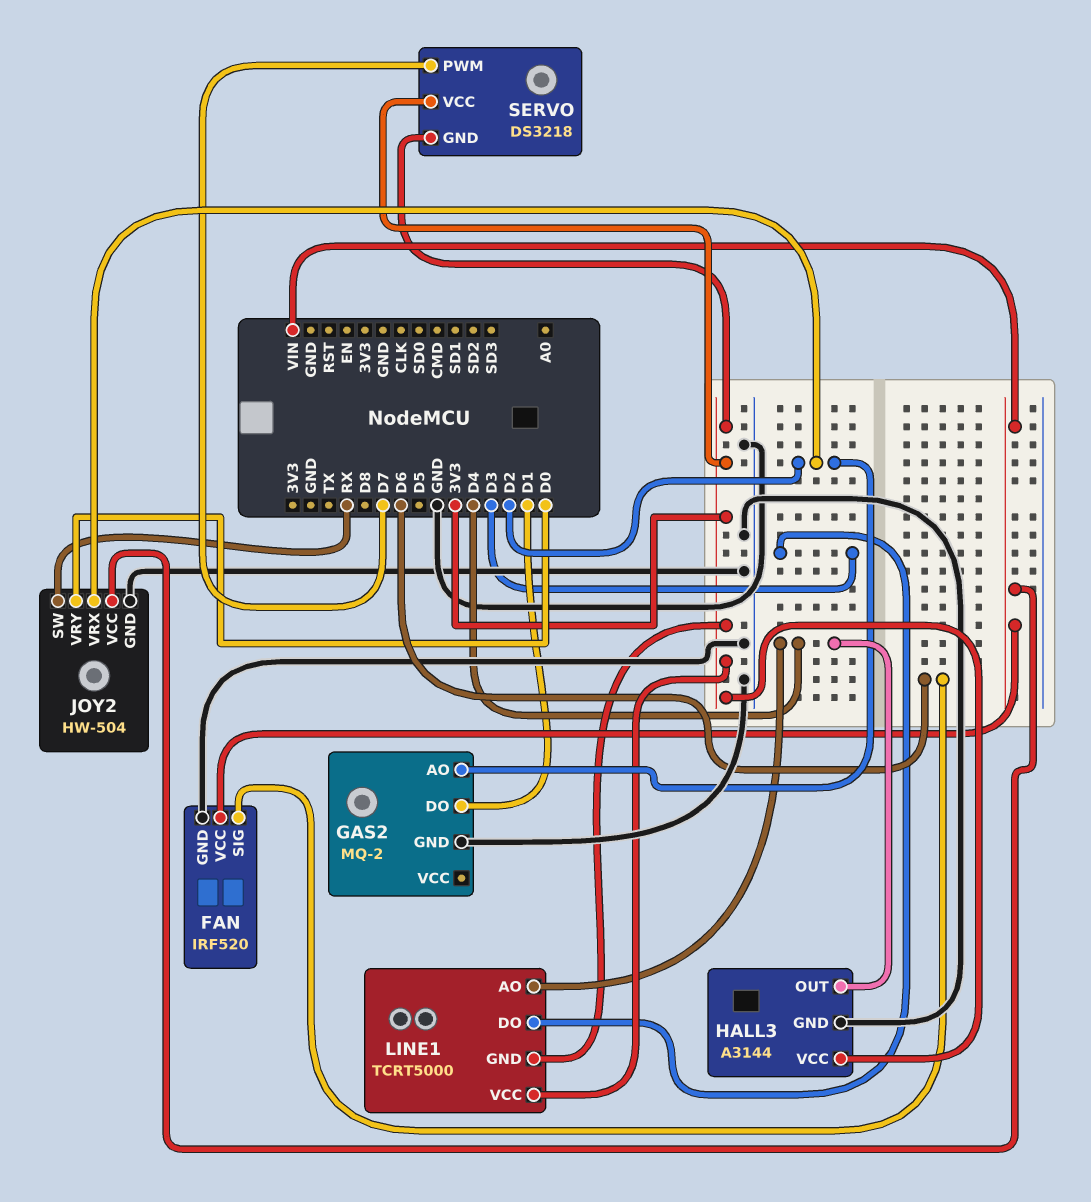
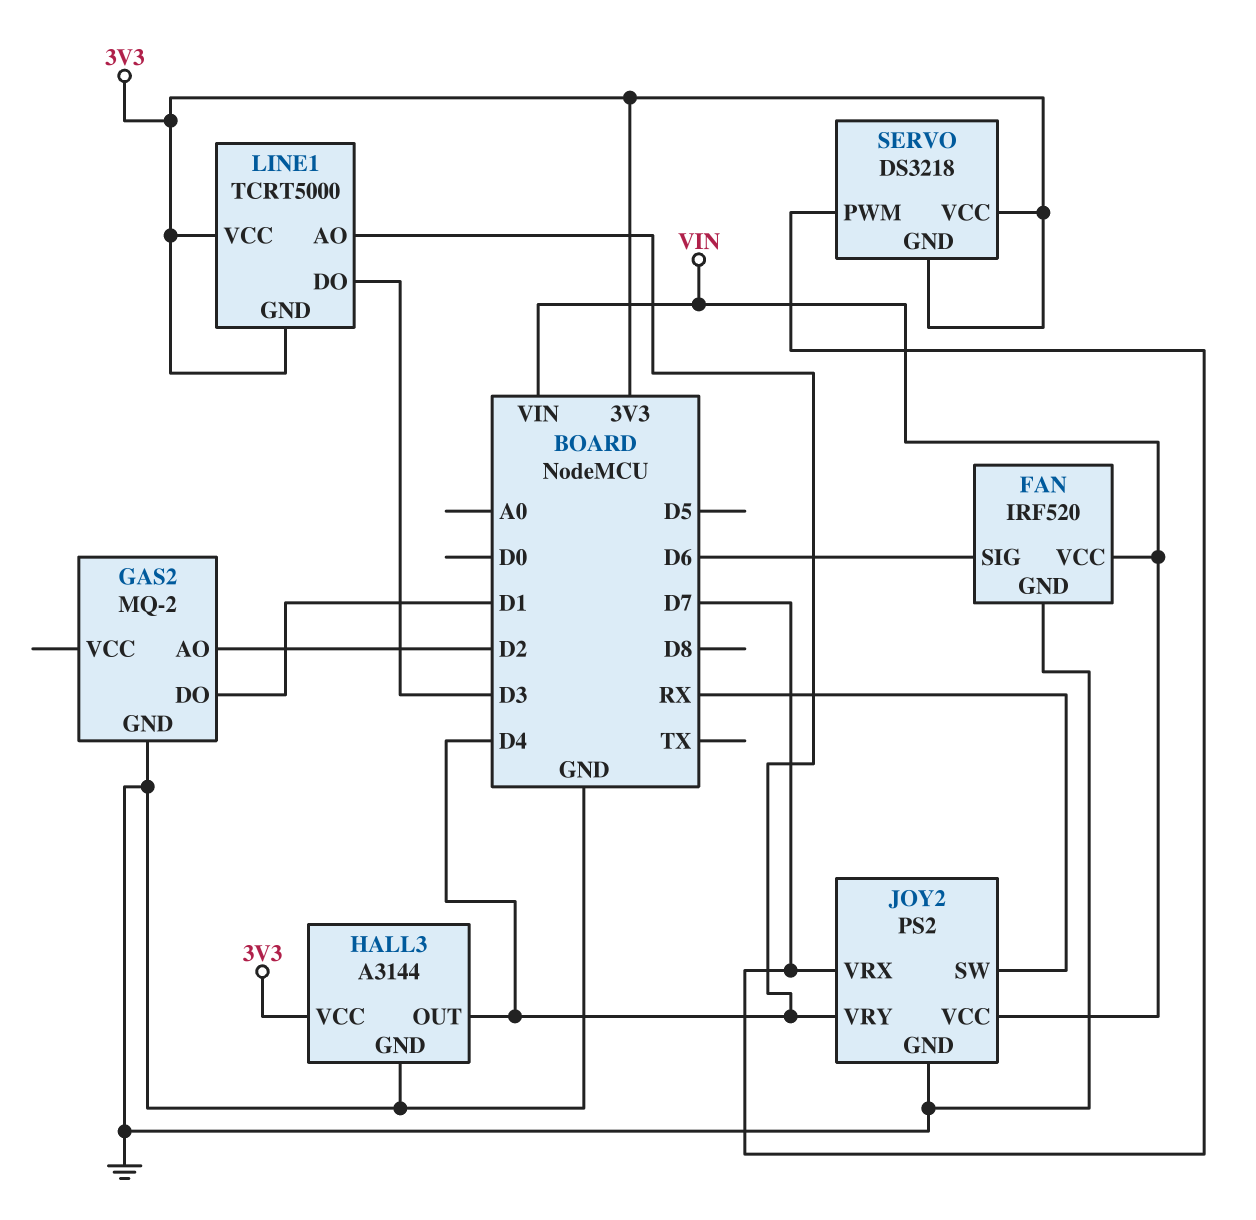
JOY2: HW-504 -> PS2
JOY2 pin VRX: D2 -> D7
JOY2 pin VRY: D0 -> D4

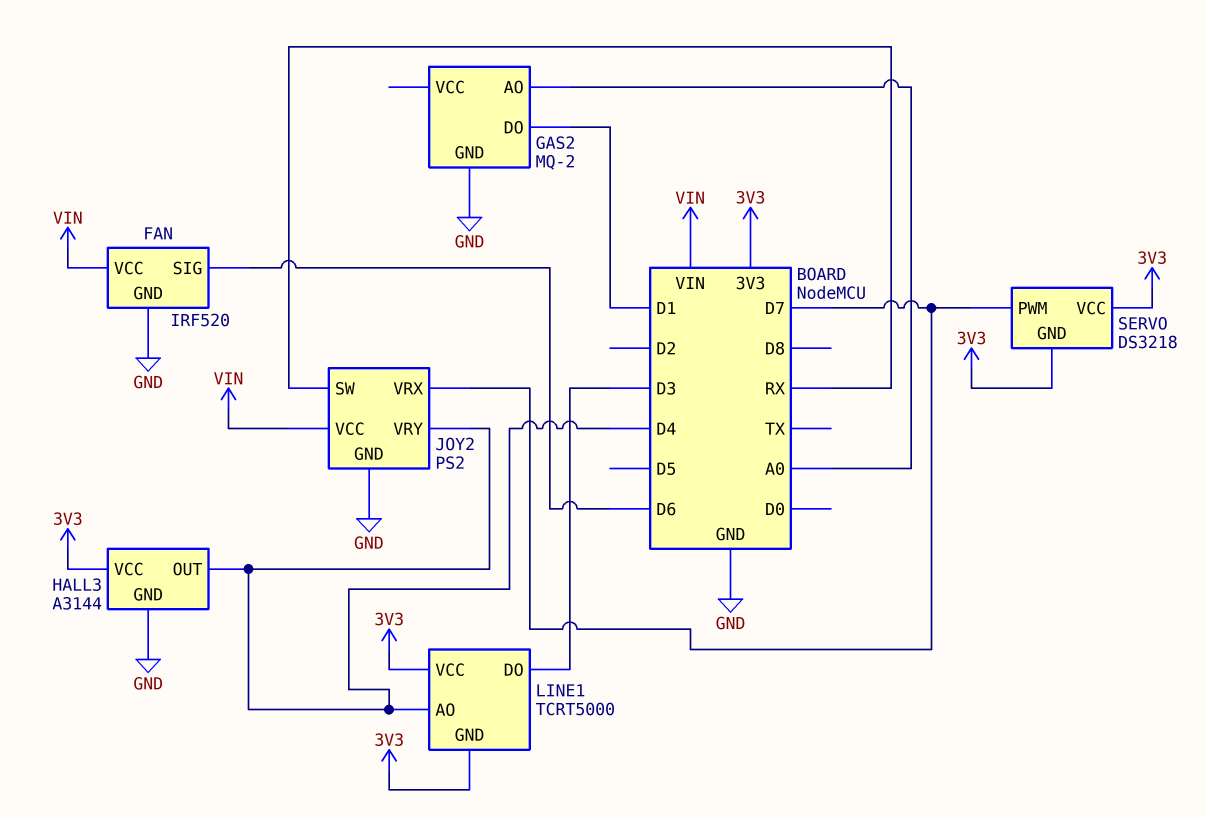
GAS2 pin AO: D2 -> A0

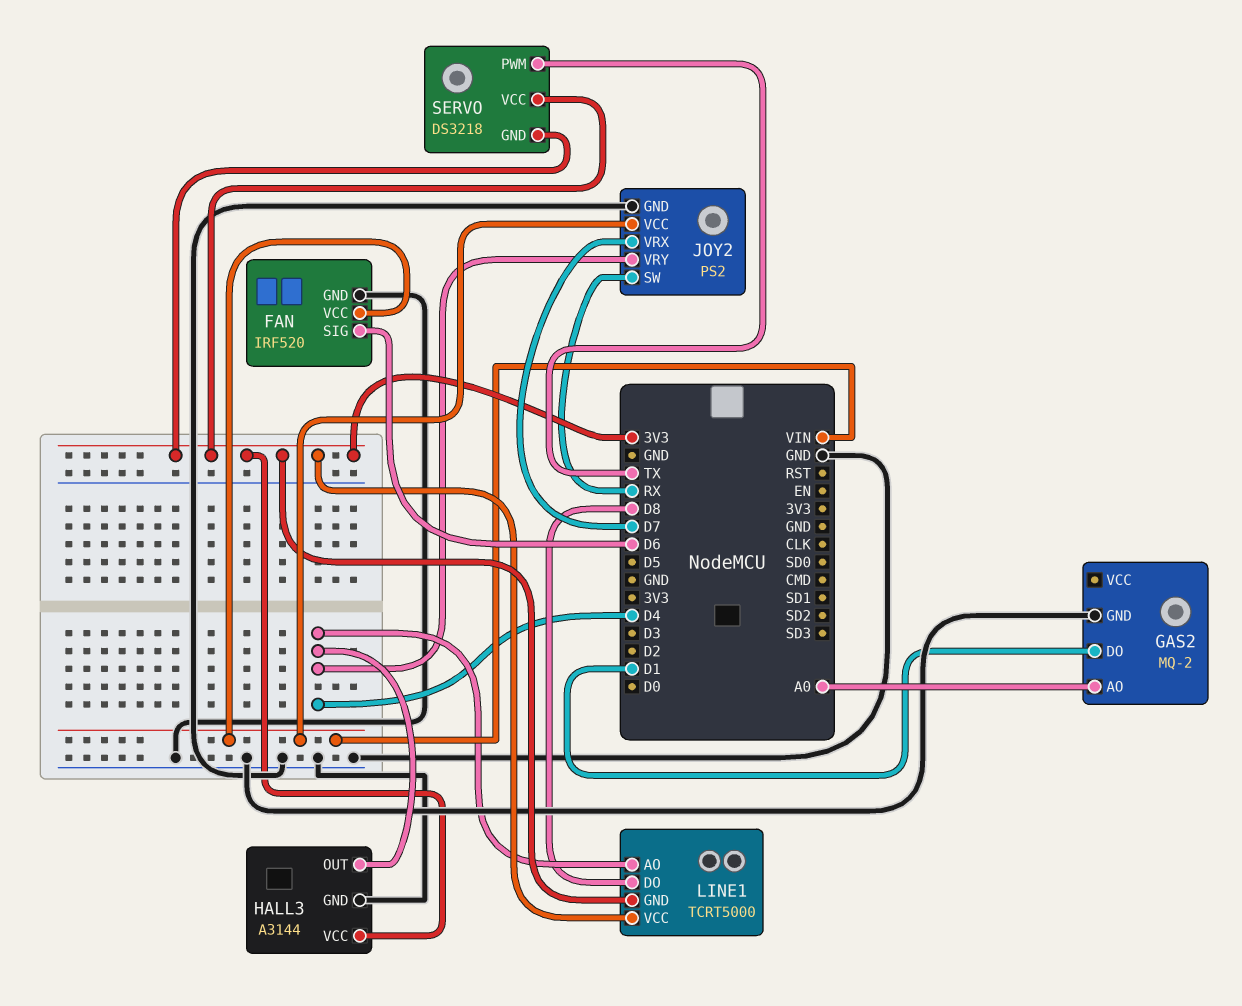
LINE1 pin DO: D3 -> D8
SERVO pin PWM: D7 -> TX

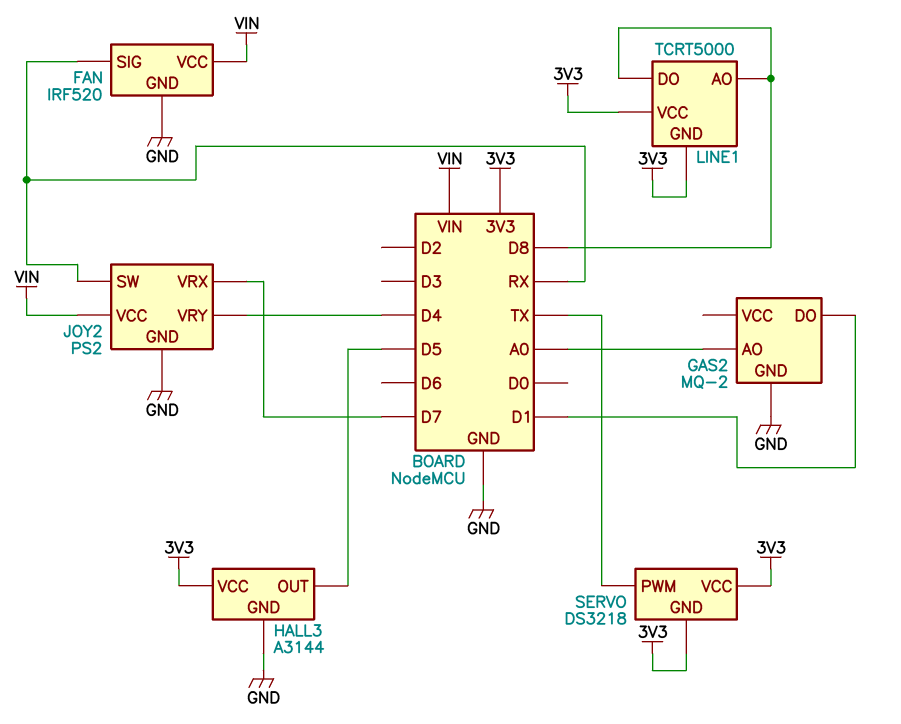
FAN pin SIG: D6 -> RX
HALL3 pin OUT: D4 -> D5
LINE1 pin AO: D4 -> D8

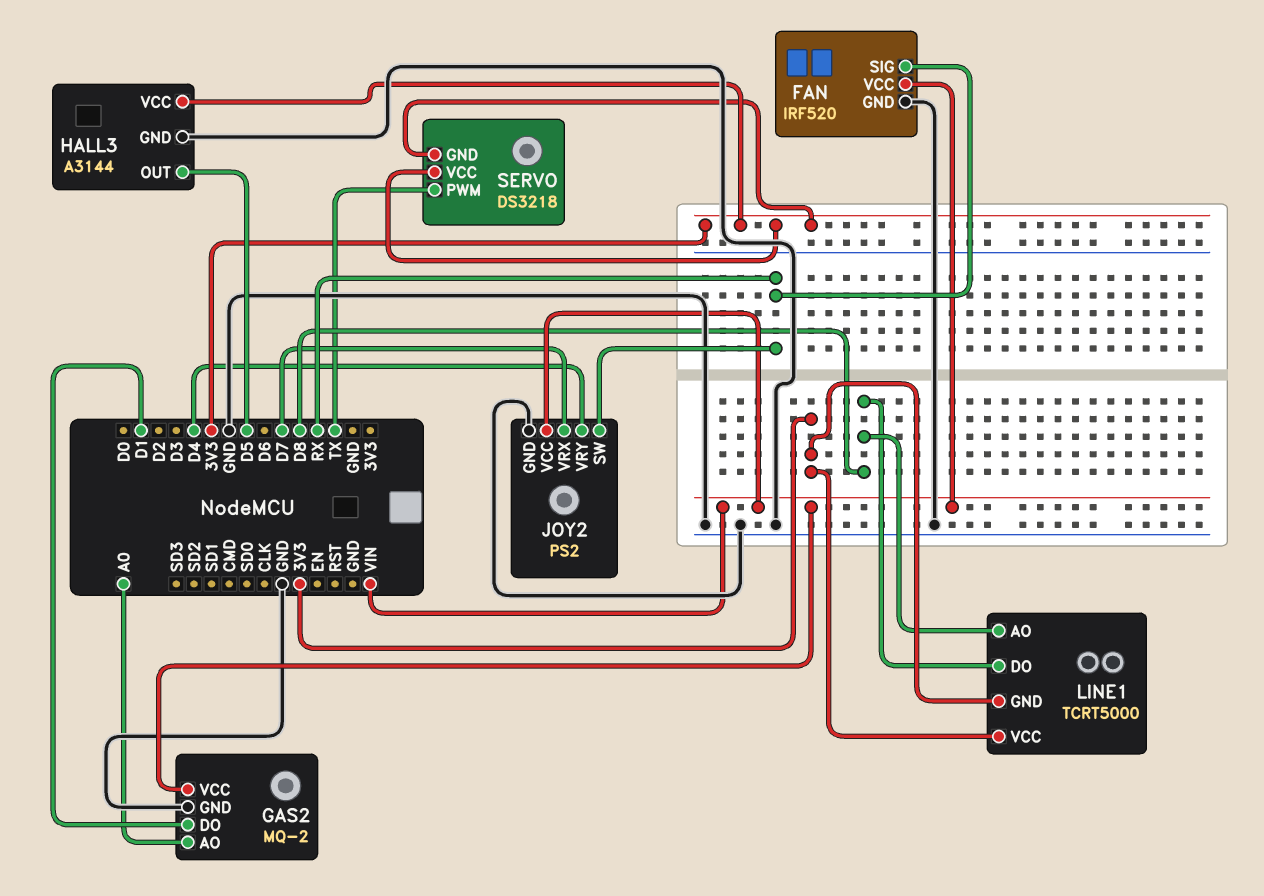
GAS2 pin VCC: none -> VIN

